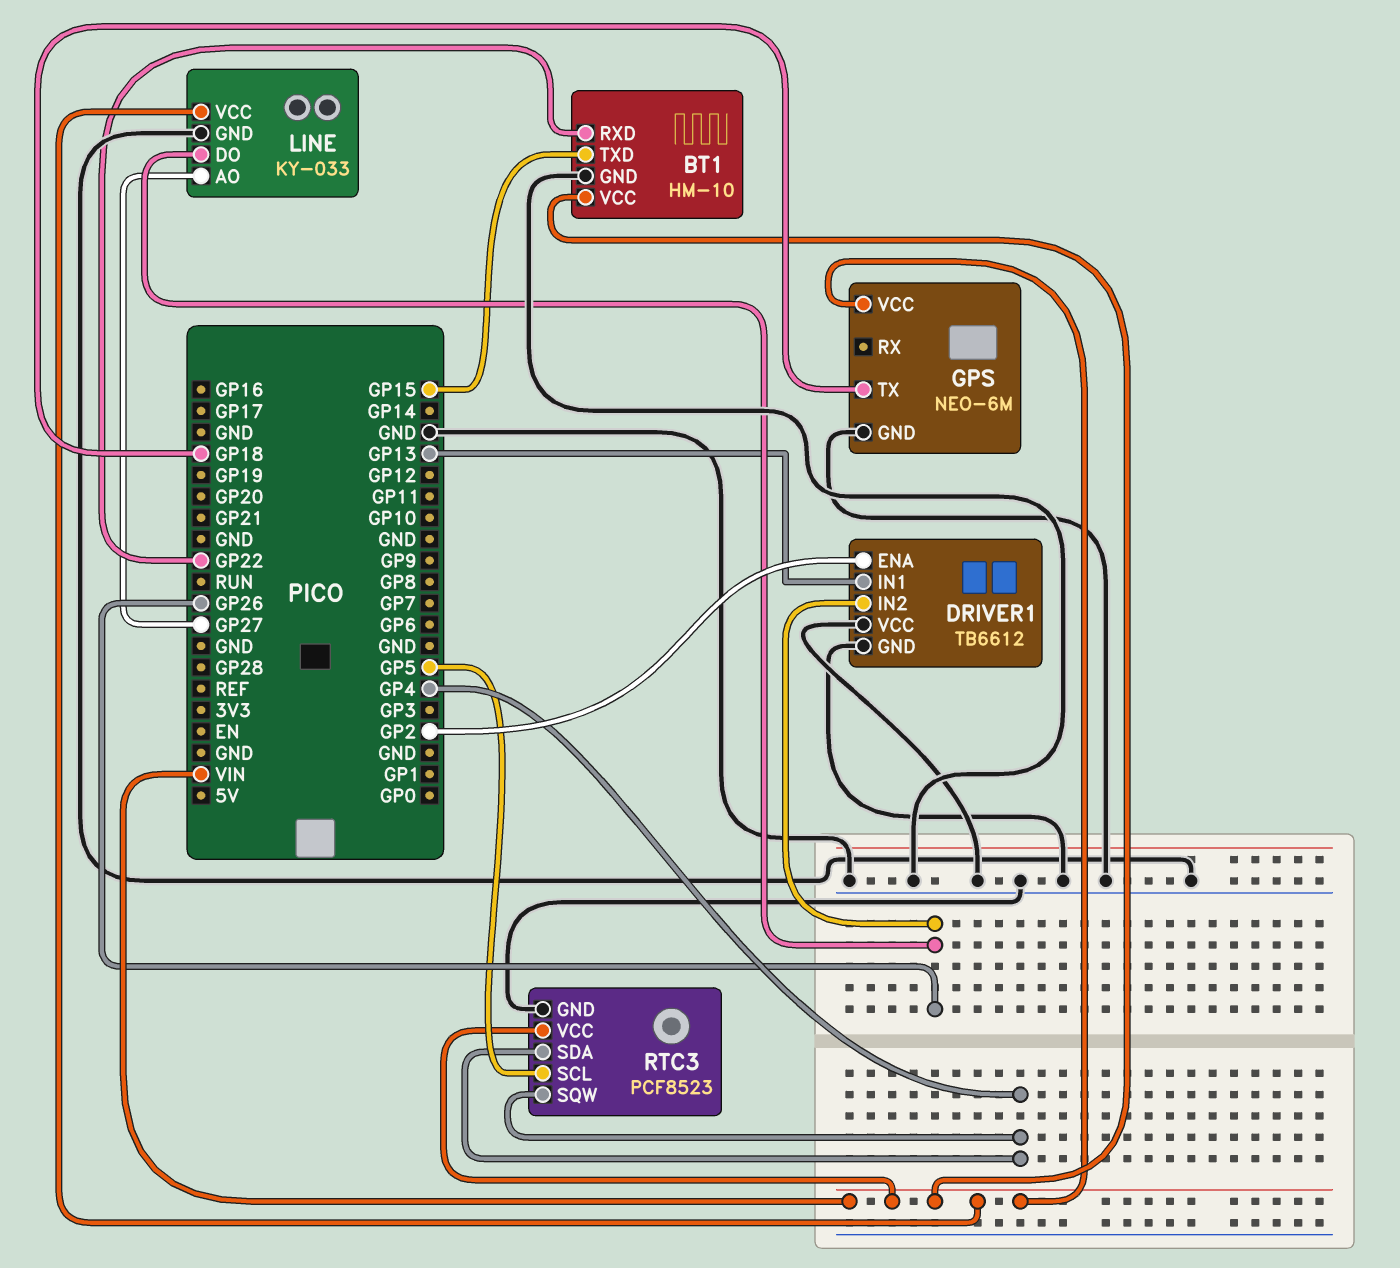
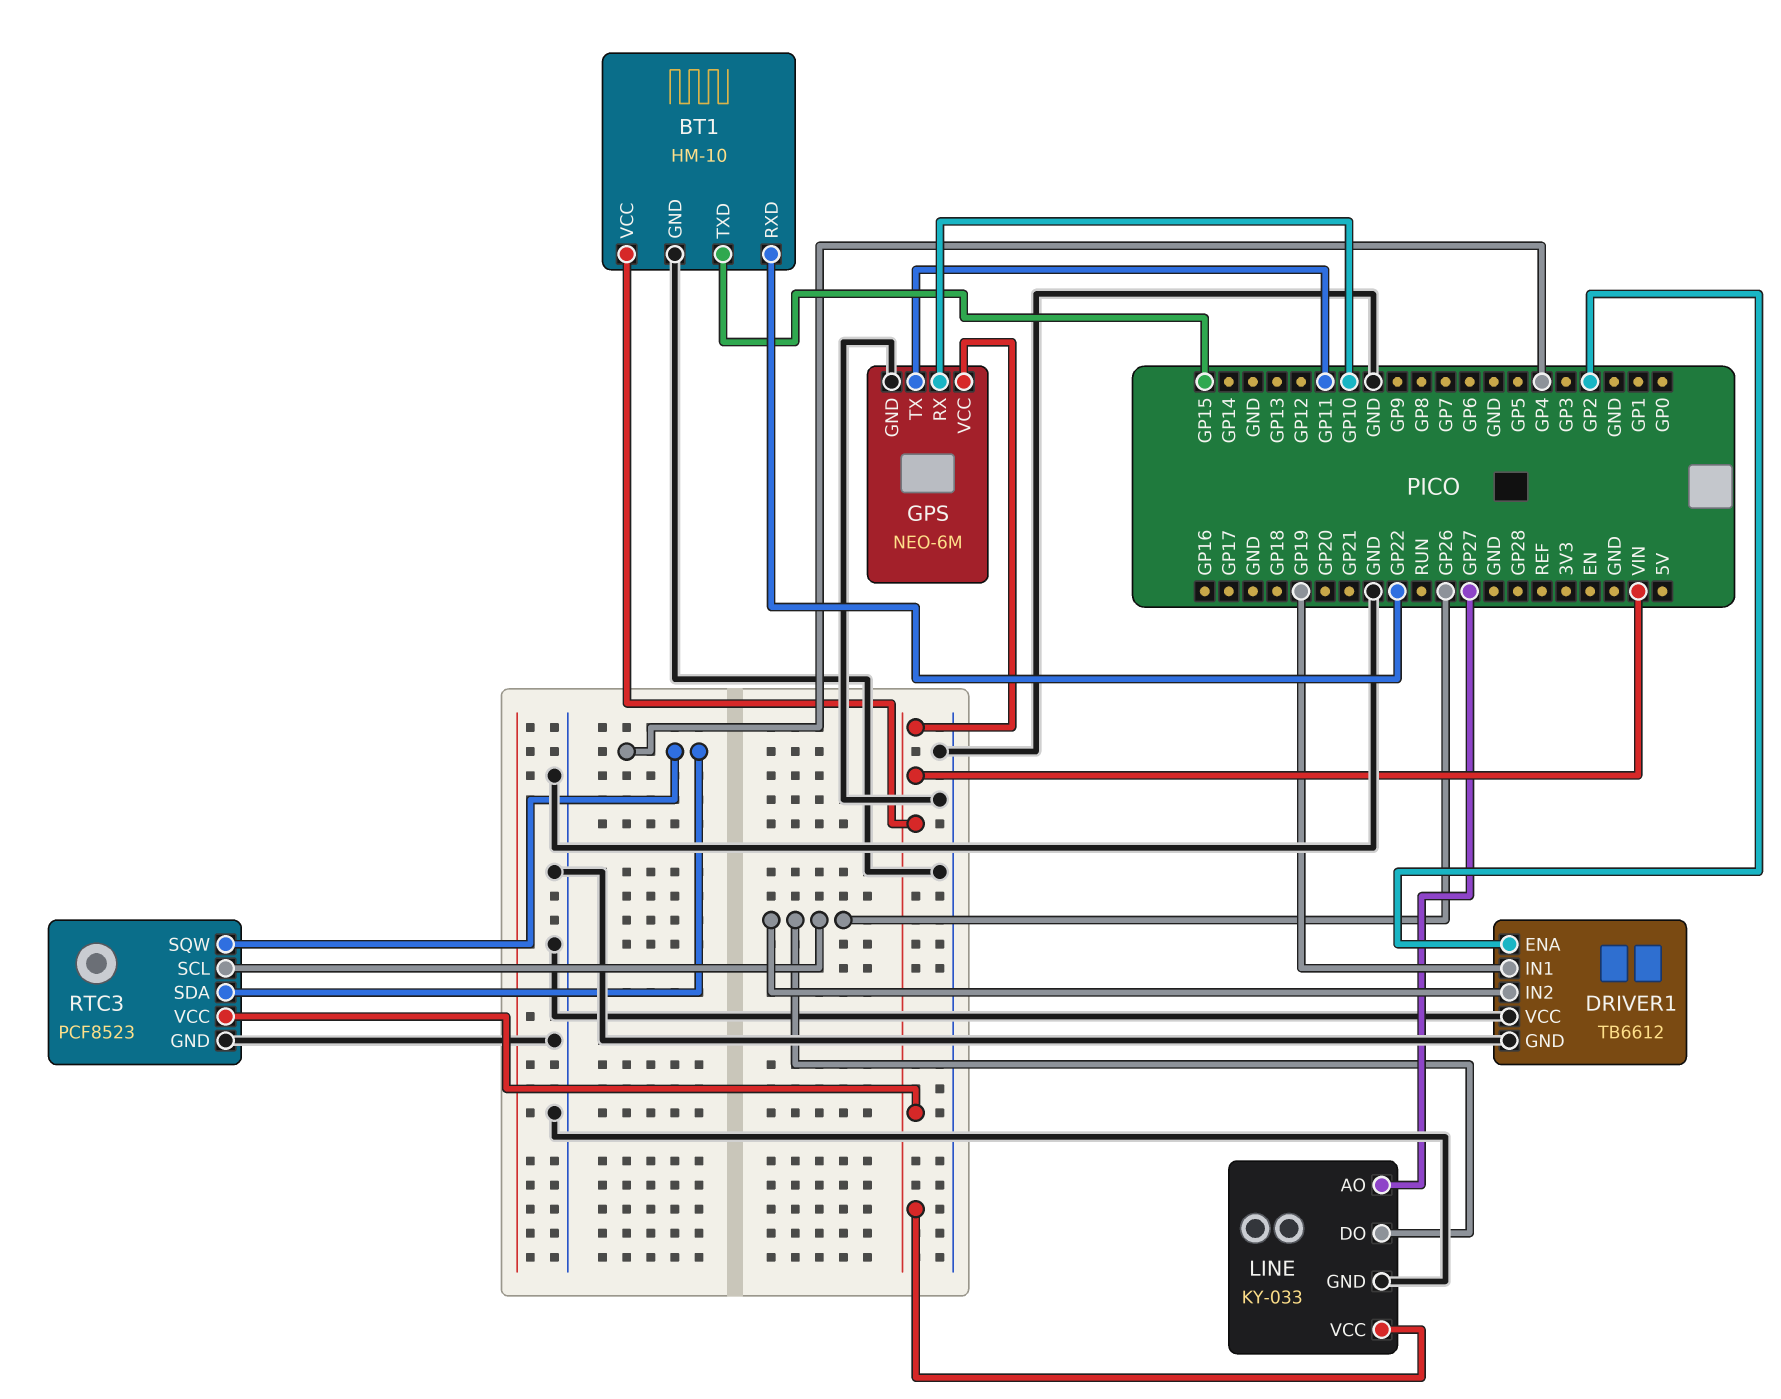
DRIVER1 pin IN1: GP13 -> GP19
GPS pin RX: none -> GP10
GPS pin TX: GP18 -> GP11
RTC3 pin SCL: GP5 -> GP26

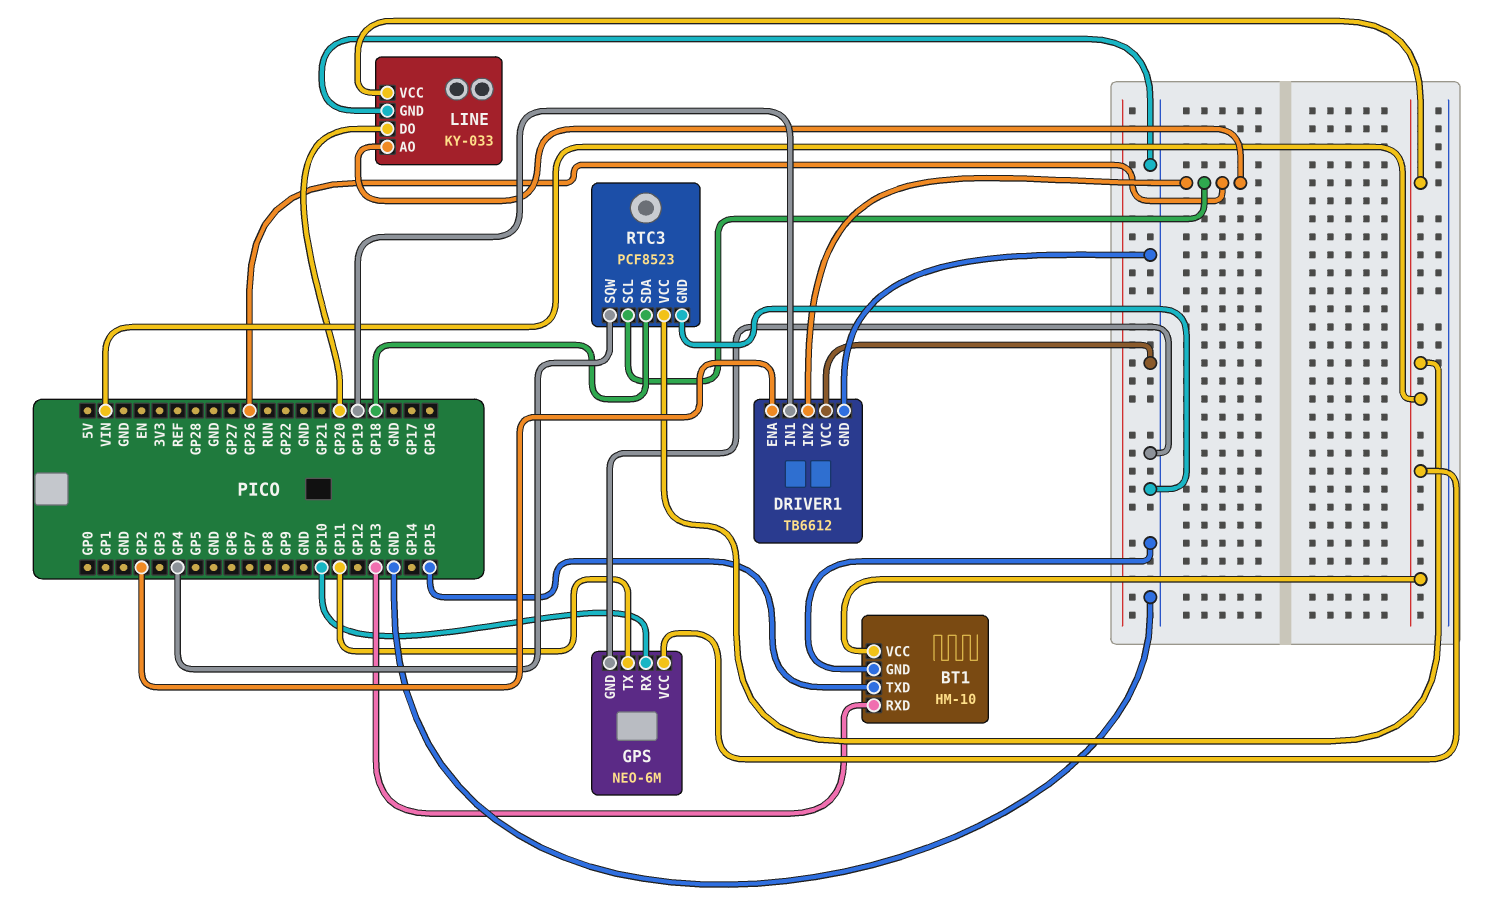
BT1 pin RXD: GP22 -> GP13
LINE pin AO: GP27 -> GP26
LINE pin DO: GP26 -> GP20
RTC3 pin SDA: GP4 -> GP18

